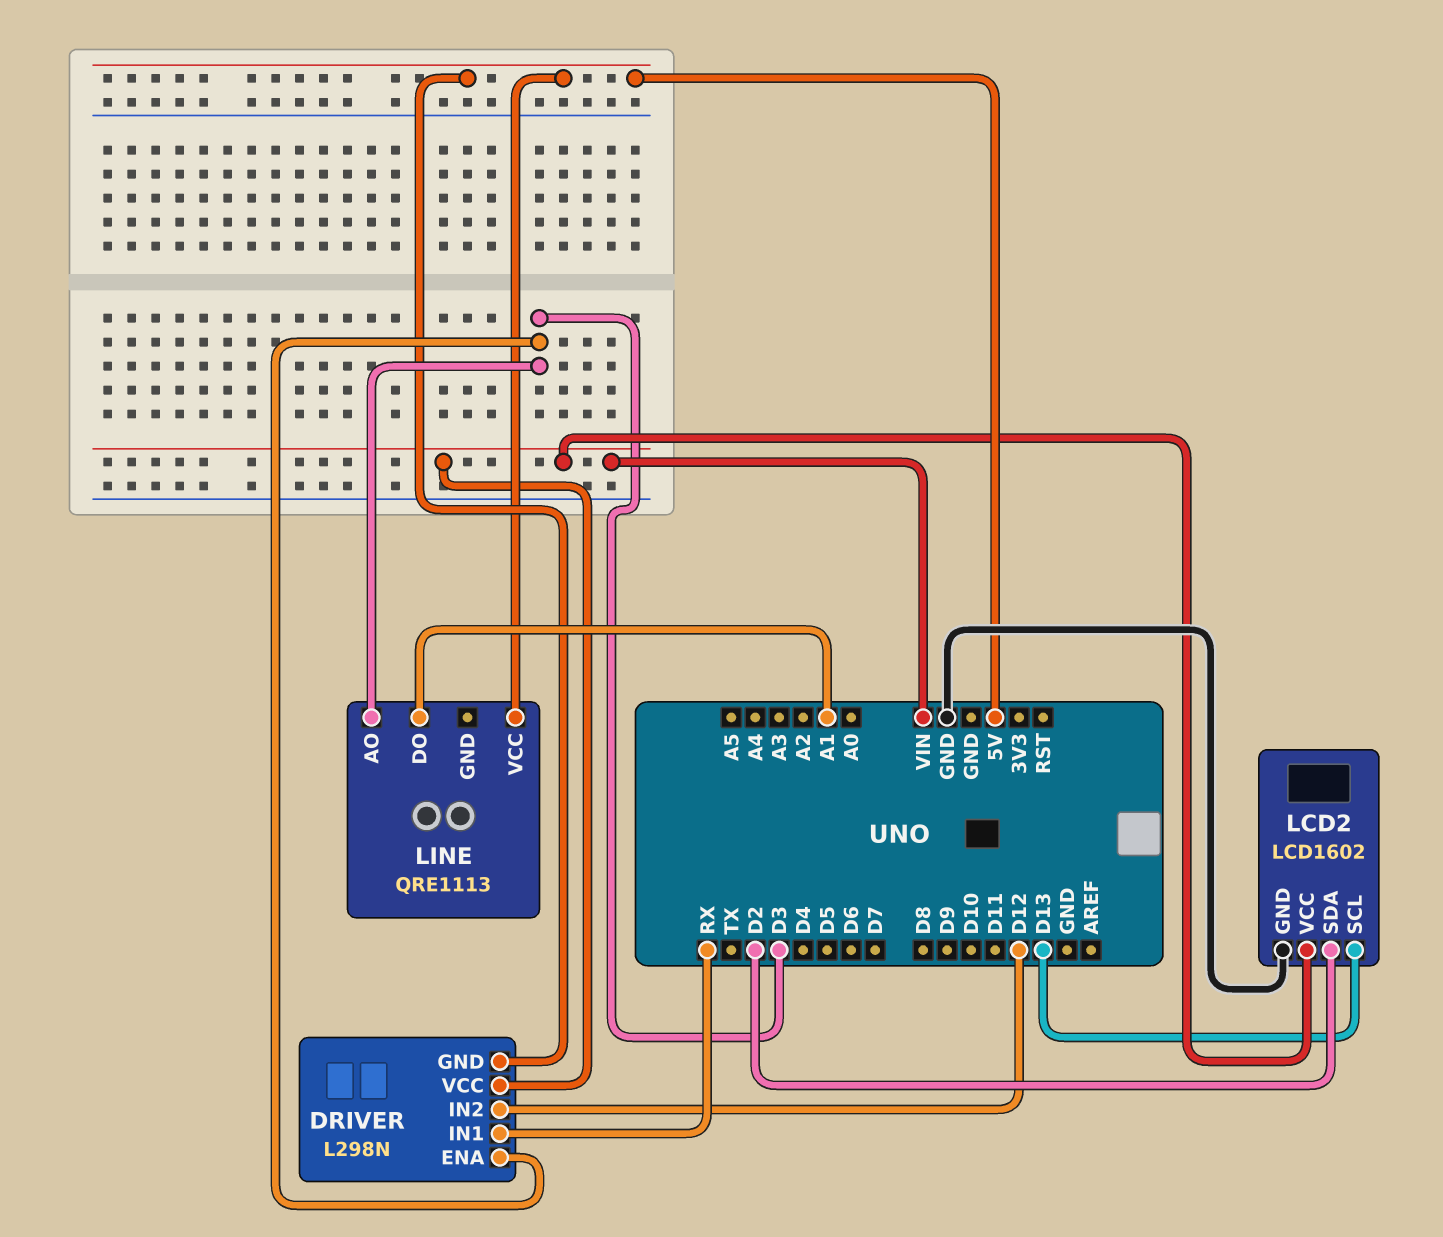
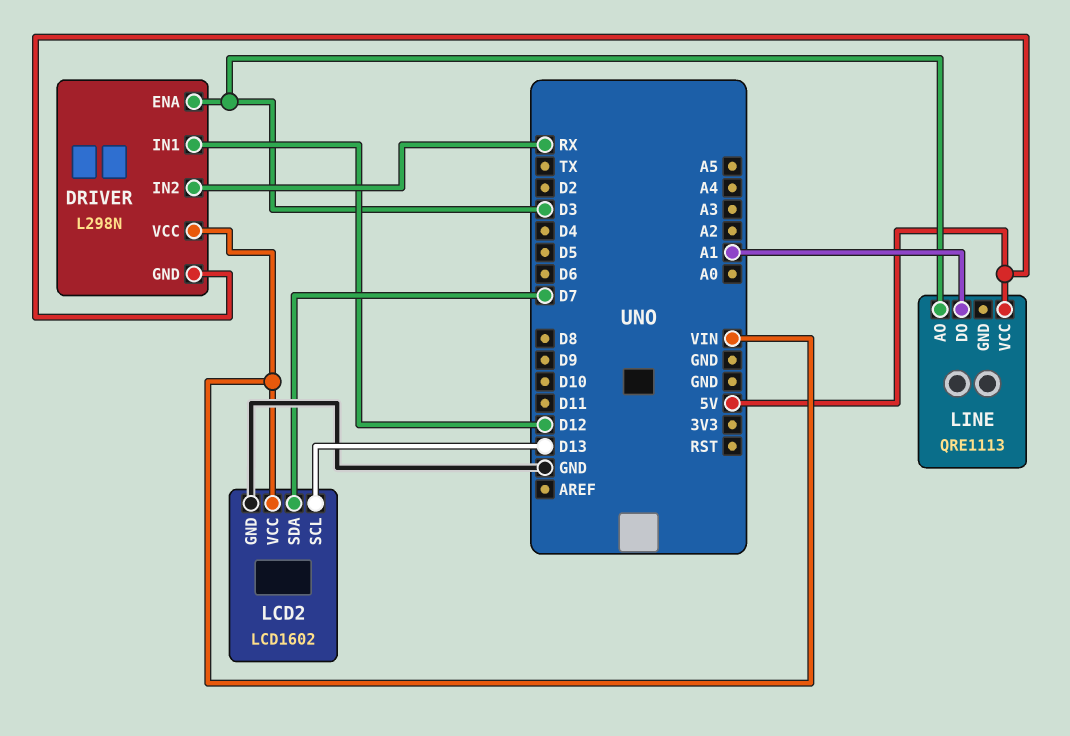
DRIVER pin IN1: RX -> D12
DRIVER pin IN2: D12 -> RX
LCD2 pin SDA: D2 -> D7

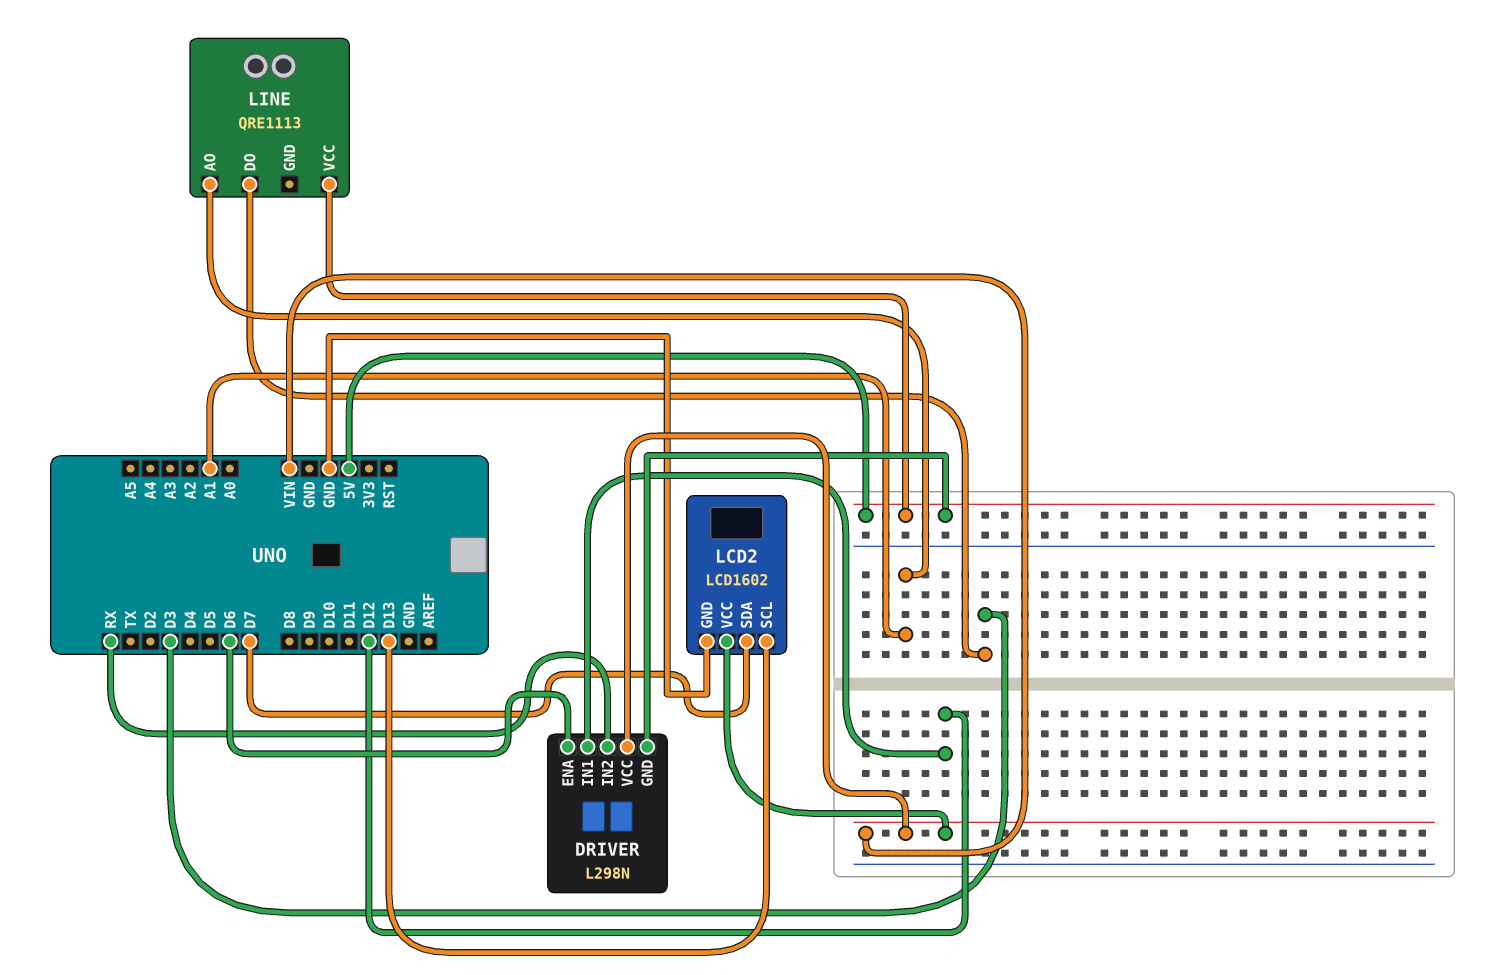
DRIVER pin ENA: D3 -> D6
LINE pin AO: D3 -> A1
LINE pin DO: A1 -> D3

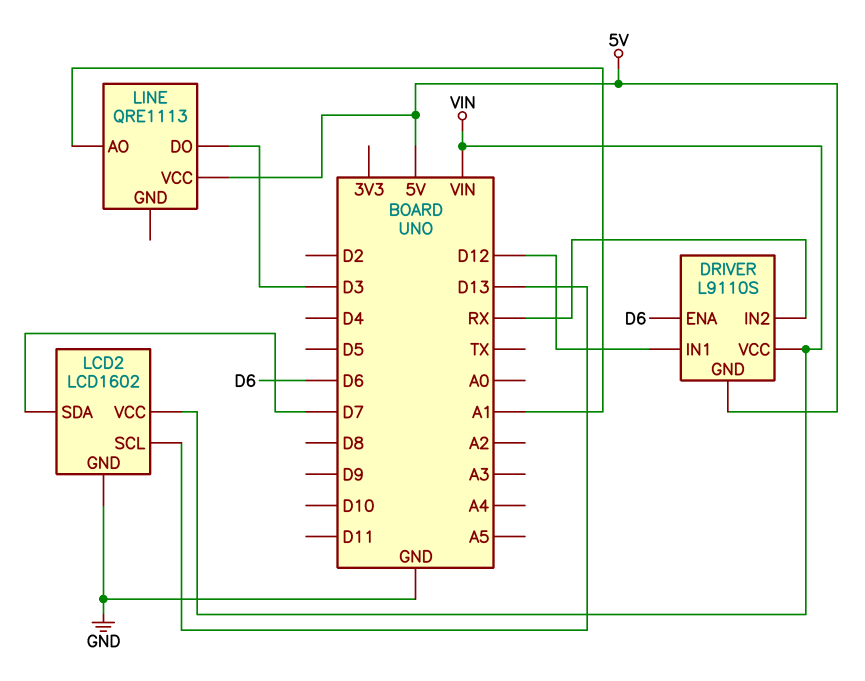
DRIVER: L298N -> L9110S

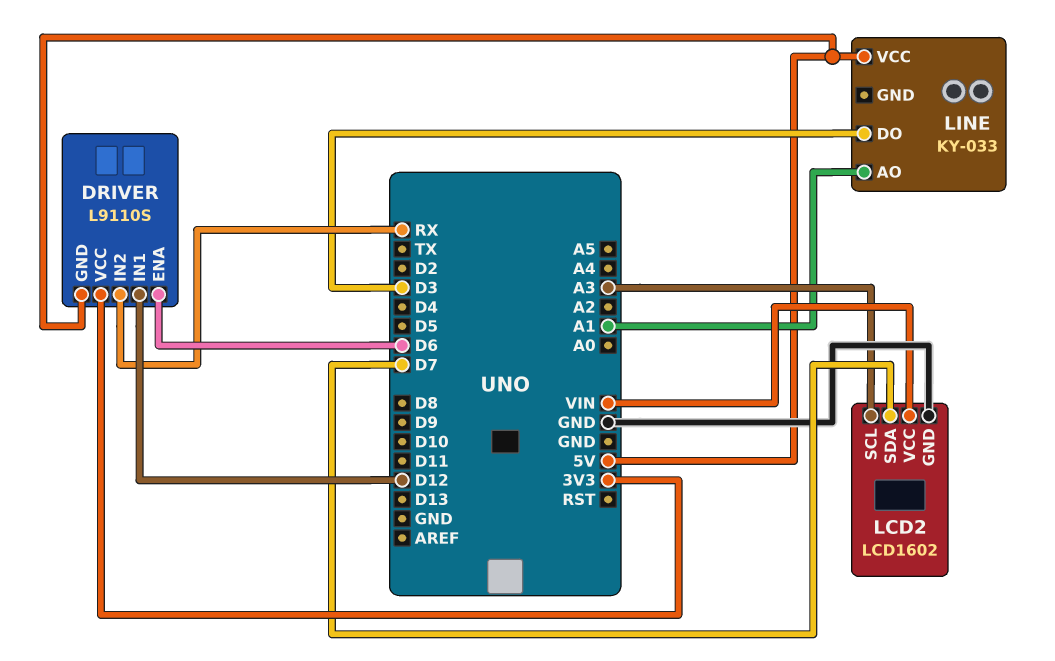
DRIVER pin VCC: VIN -> 3V3
LCD2 pin SCL: D13 -> A3
LINE: QRE1113 -> KY-033

